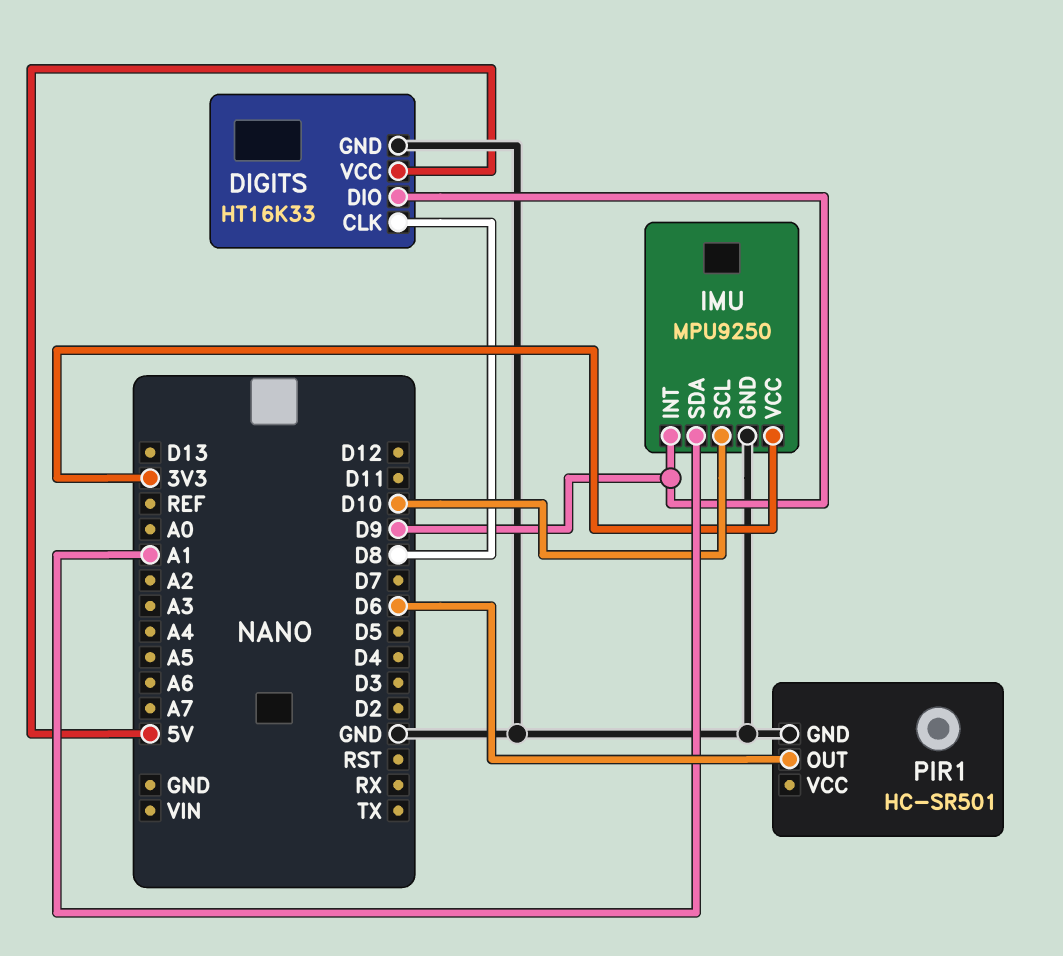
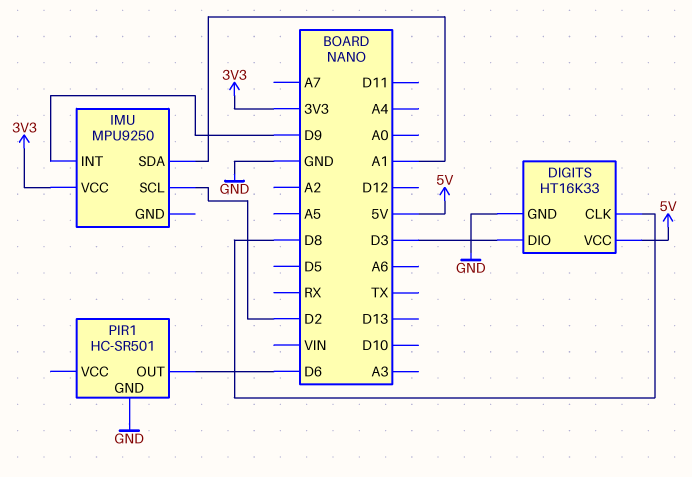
DIGITS pin DIO: D9 -> D3
IMU pin GND: GND -> none
IMU pin SCL: D10 -> D2

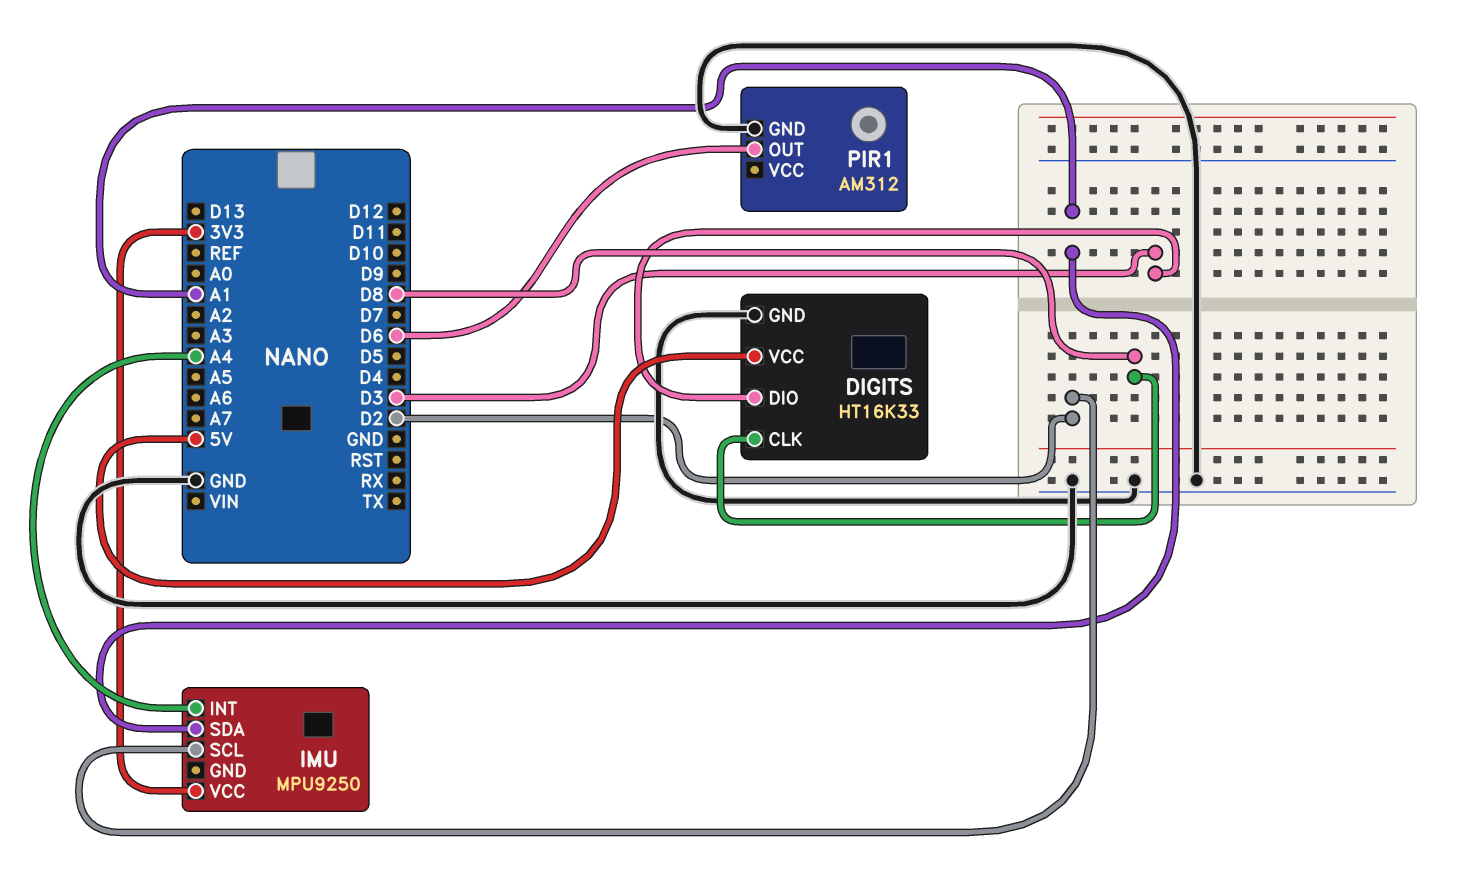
IMU pin INT: D9 -> A4
PIR1: HC-SR501 -> AM312

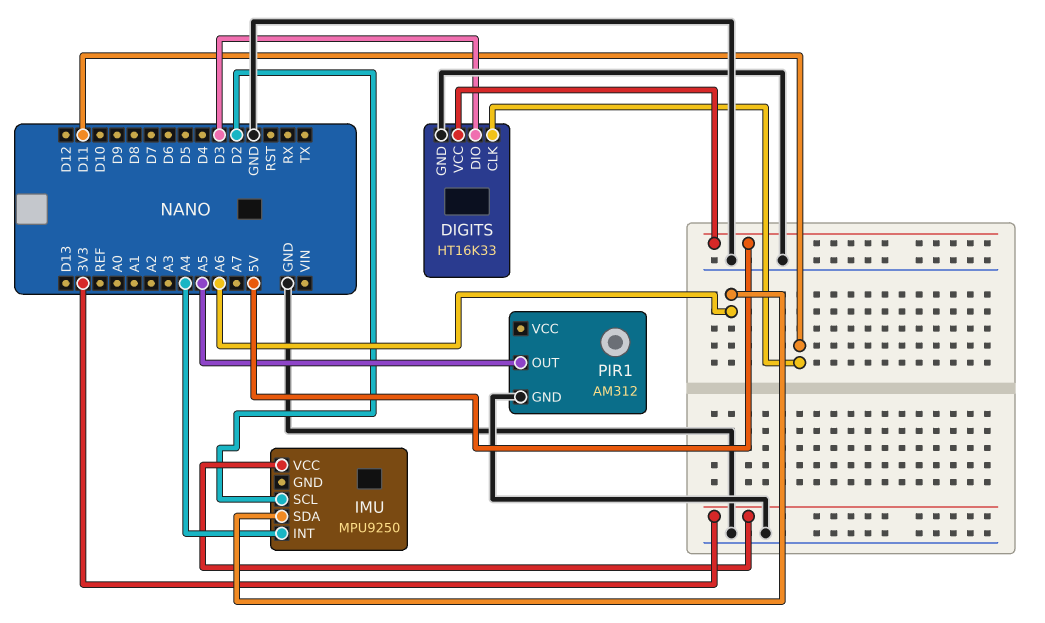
DIGITS pin CLK: D8 -> D11
IMU pin SDA: A1 -> A6
PIR1 pin OUT: D6 -> A5

